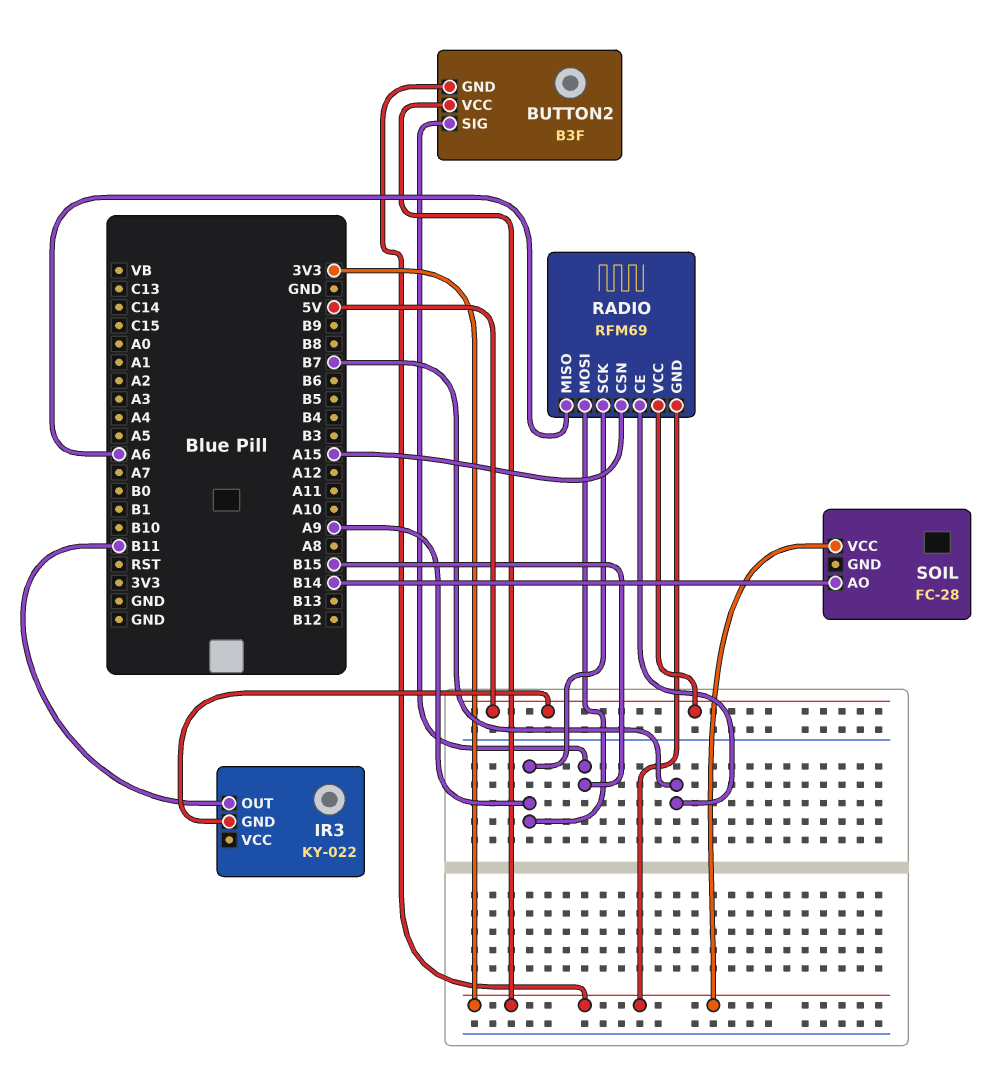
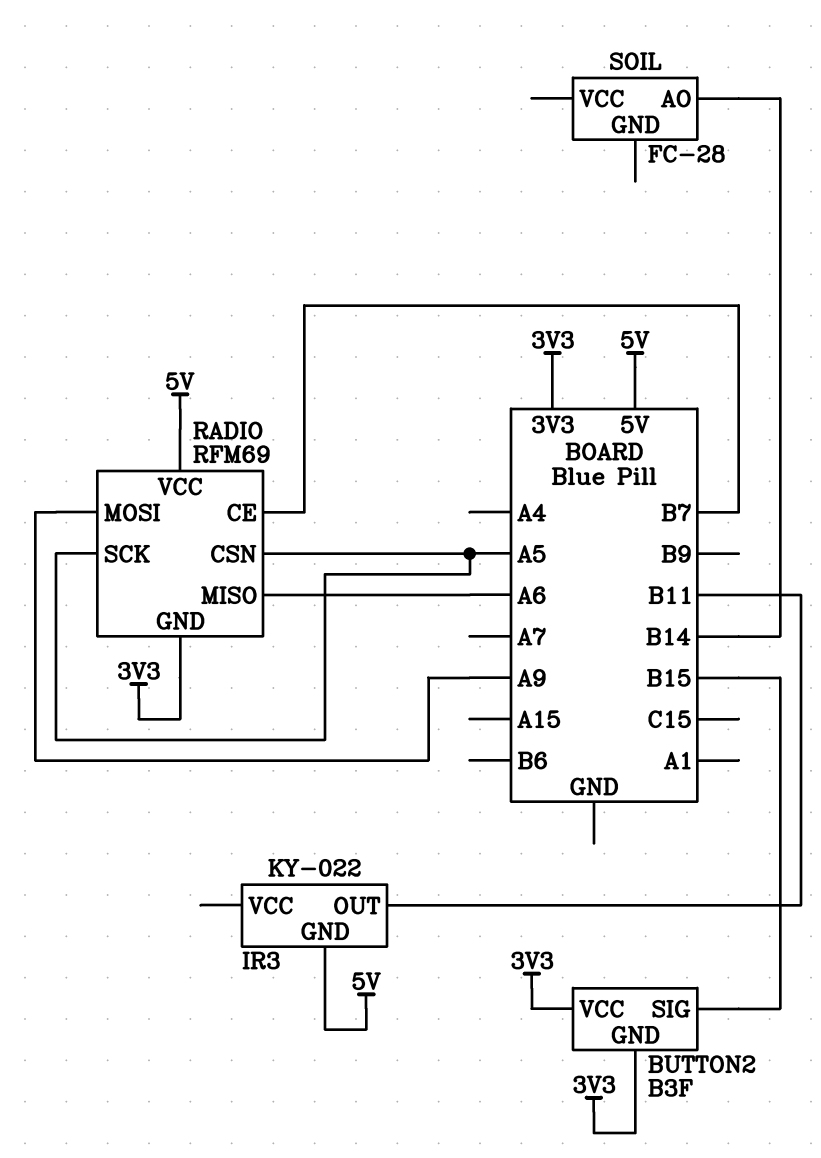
RADIO pin CSN: A15 -> A5
RADIO pin SCK: A9 -> A5
SOIL pin VCC: 3V3 -> none

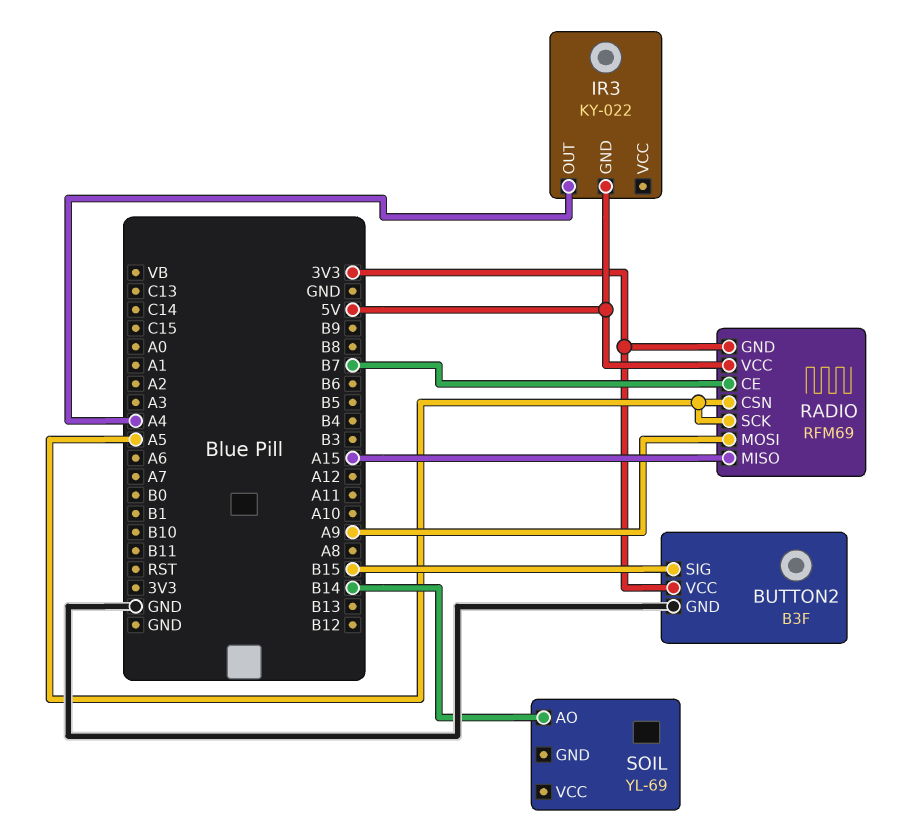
BUTTON2 pin GND: 3V3 -> GND
IR3 pin OUT: B11 -> A4
RADIO pin MISO: A6 -> A15
SOIL: FC-28 -> YL-69

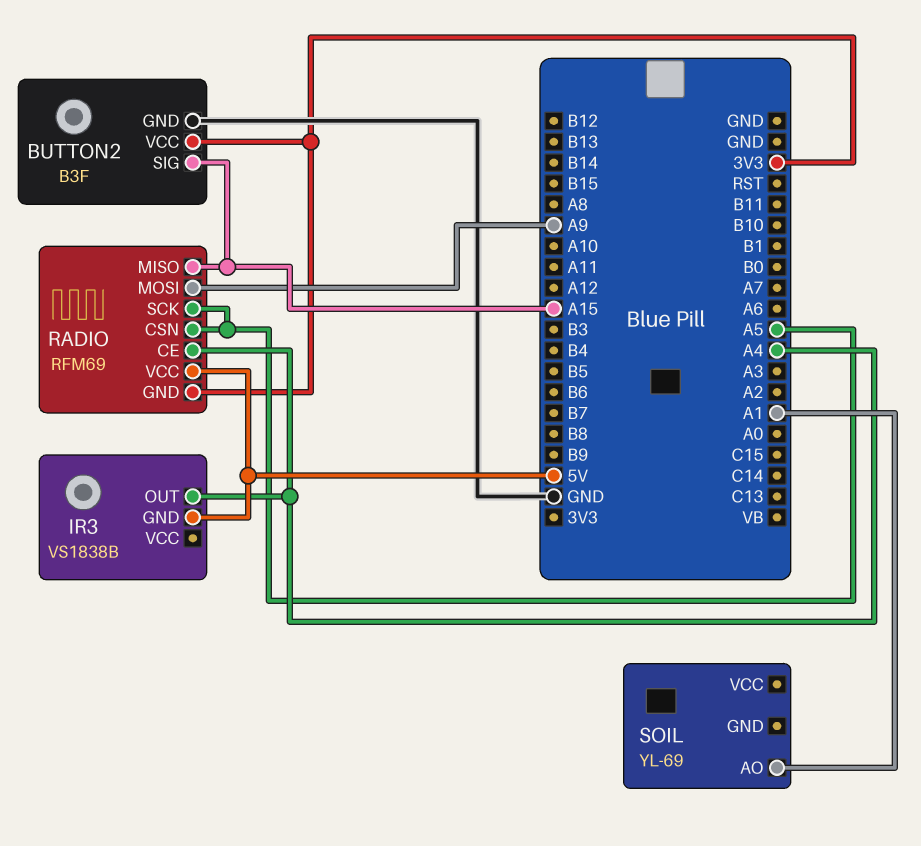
BUTTON2 pin SIG: B15 -> A15
IR3: KY-022 -> VS1838B
RADIO pin CE: B7 -> A4
SOIL pin AO: B14 -> A1

